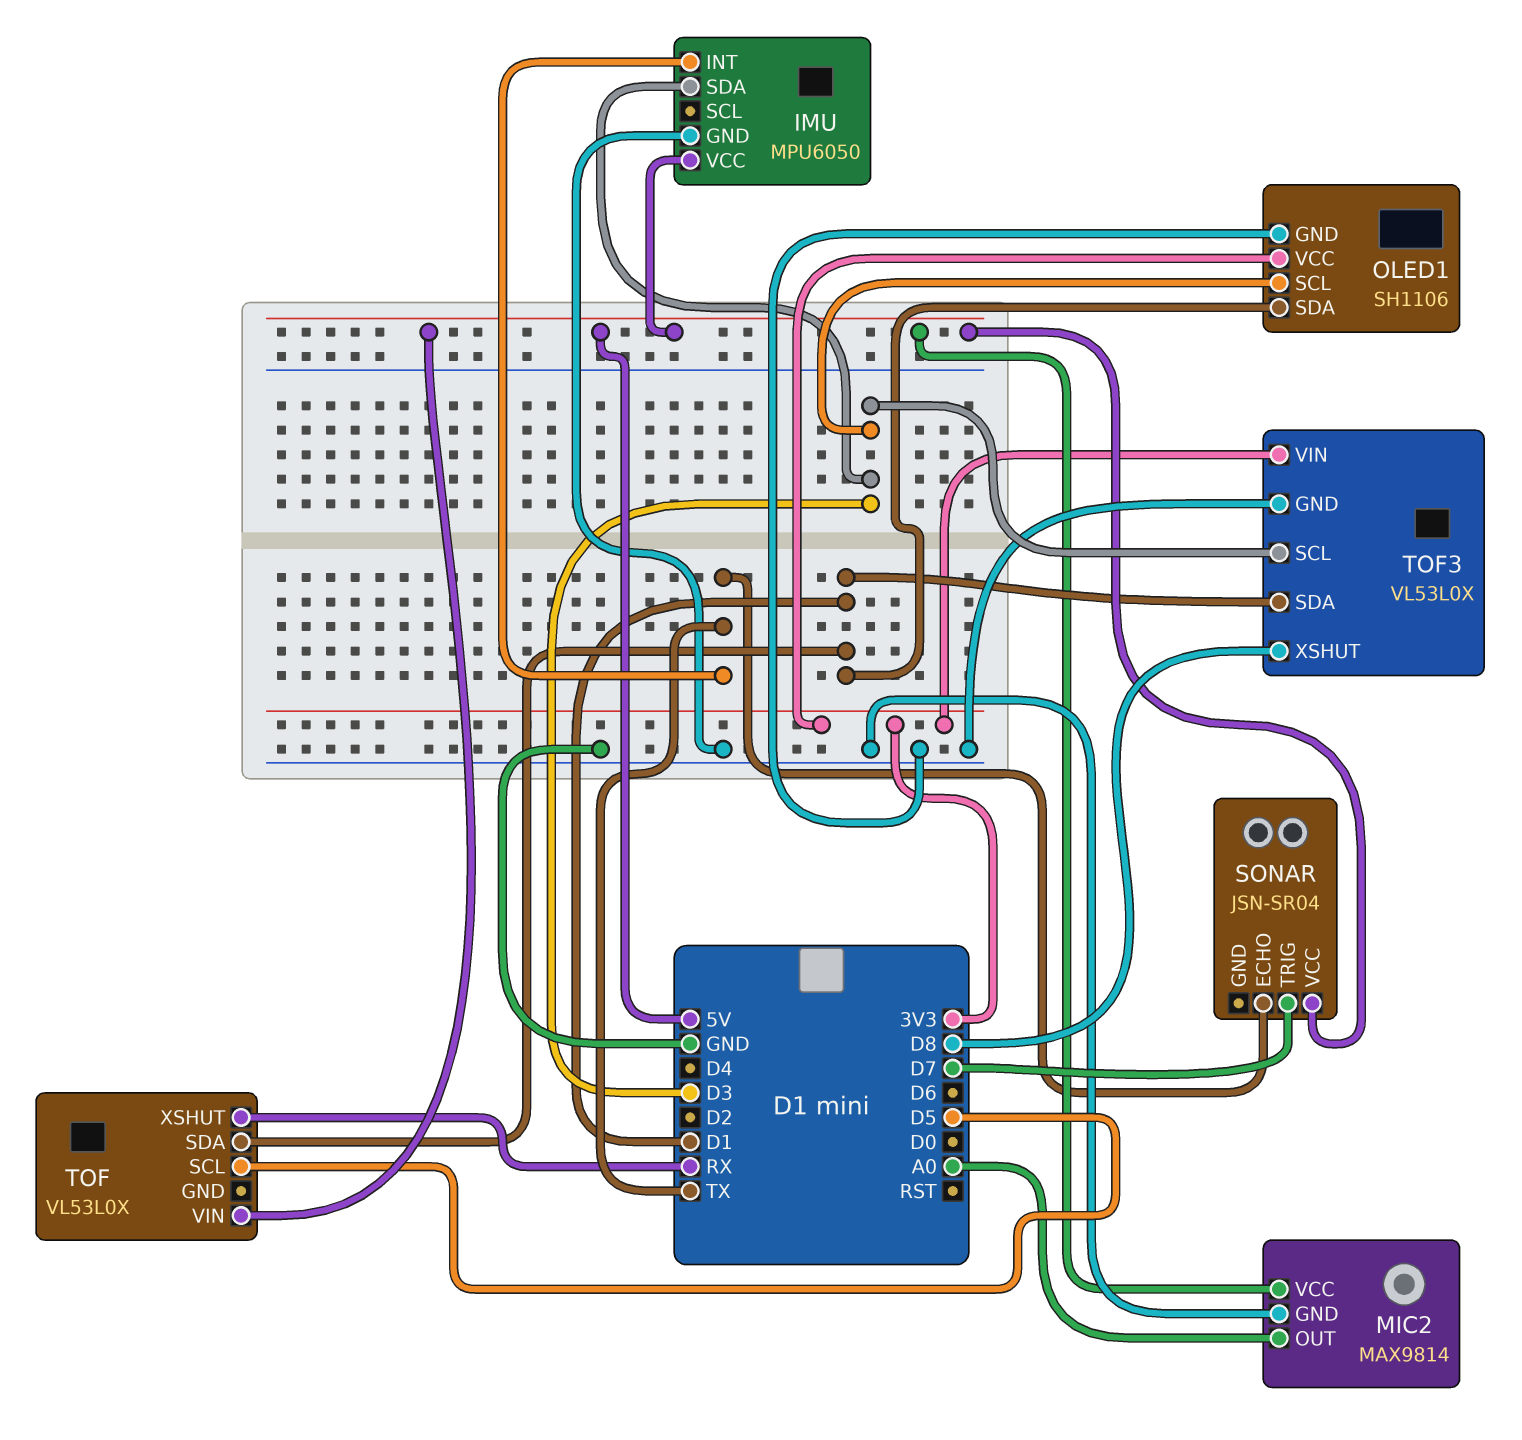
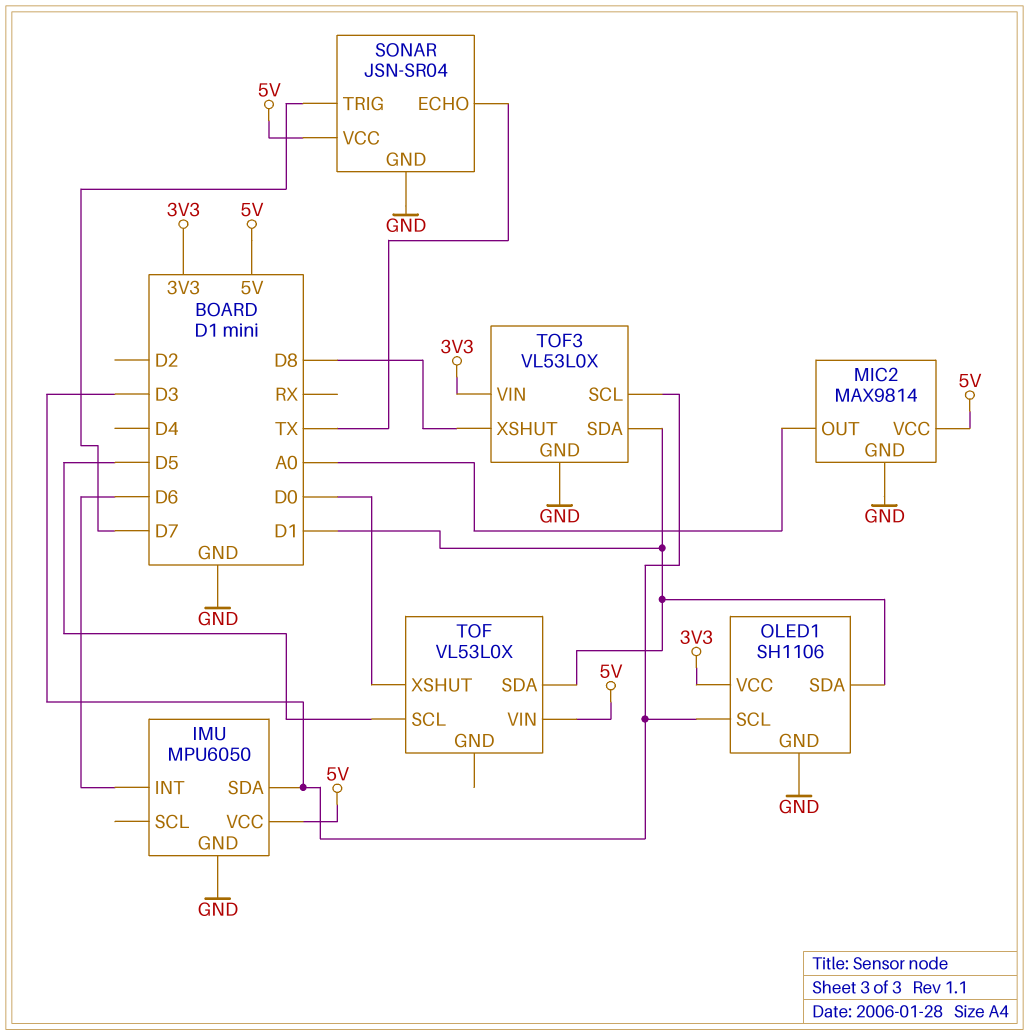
IMU pin INT: TX -> D6
SONAR pin GND: none -> GND
TOF pin XSHUT: RX -> D0

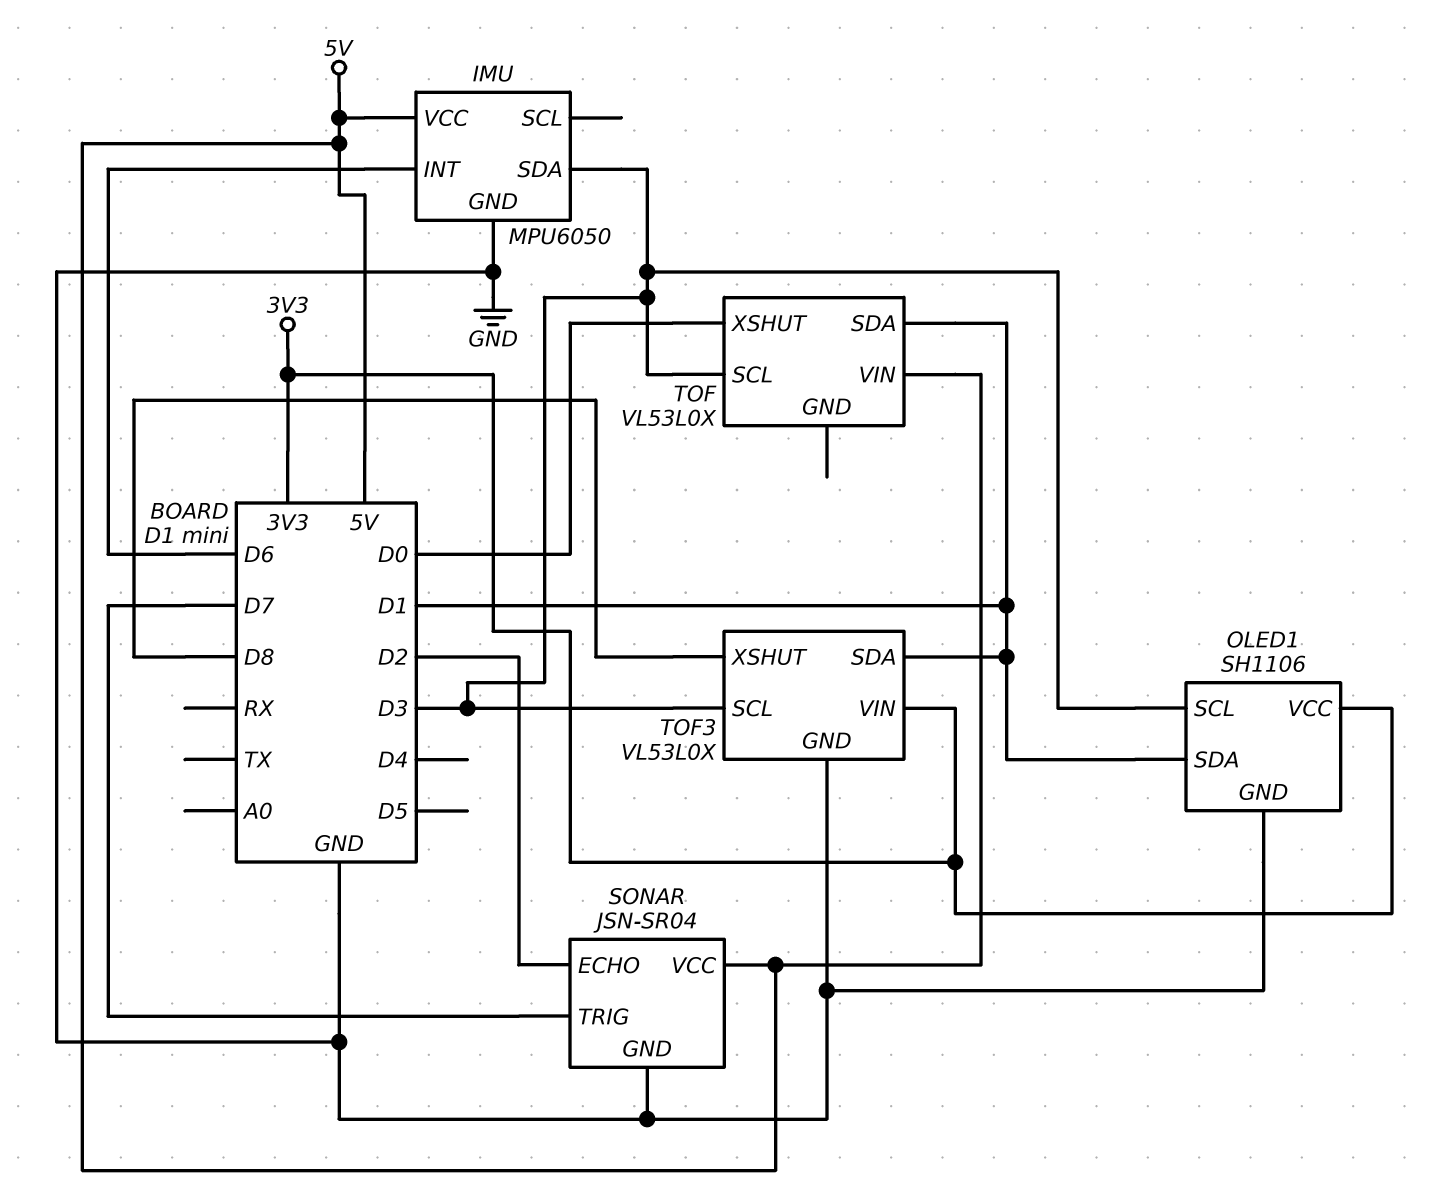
MIC2: MAX9814 -> none
MIC2 pin GND: GND -> none
MIC2 pin OUT: A0 -> none
MIC2 pin VCC: 5V -> none
SONAR pin ECHO: TX -> D2
TOF pin SCL: D5 -> D3

